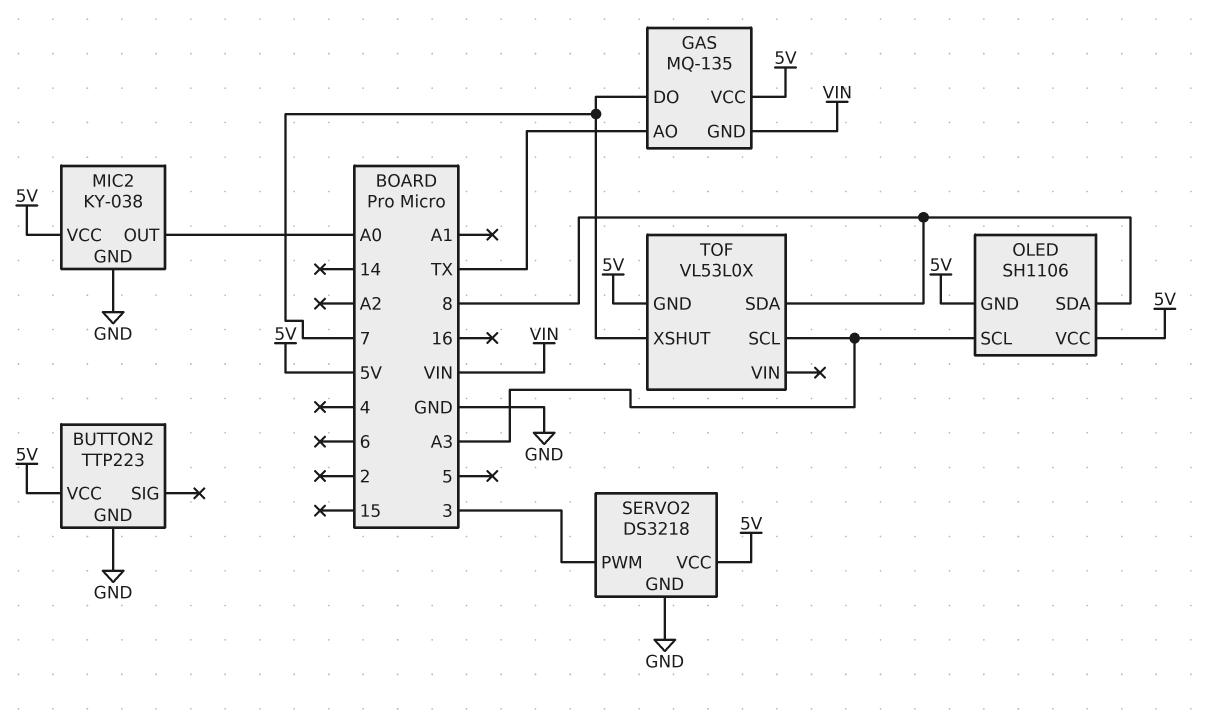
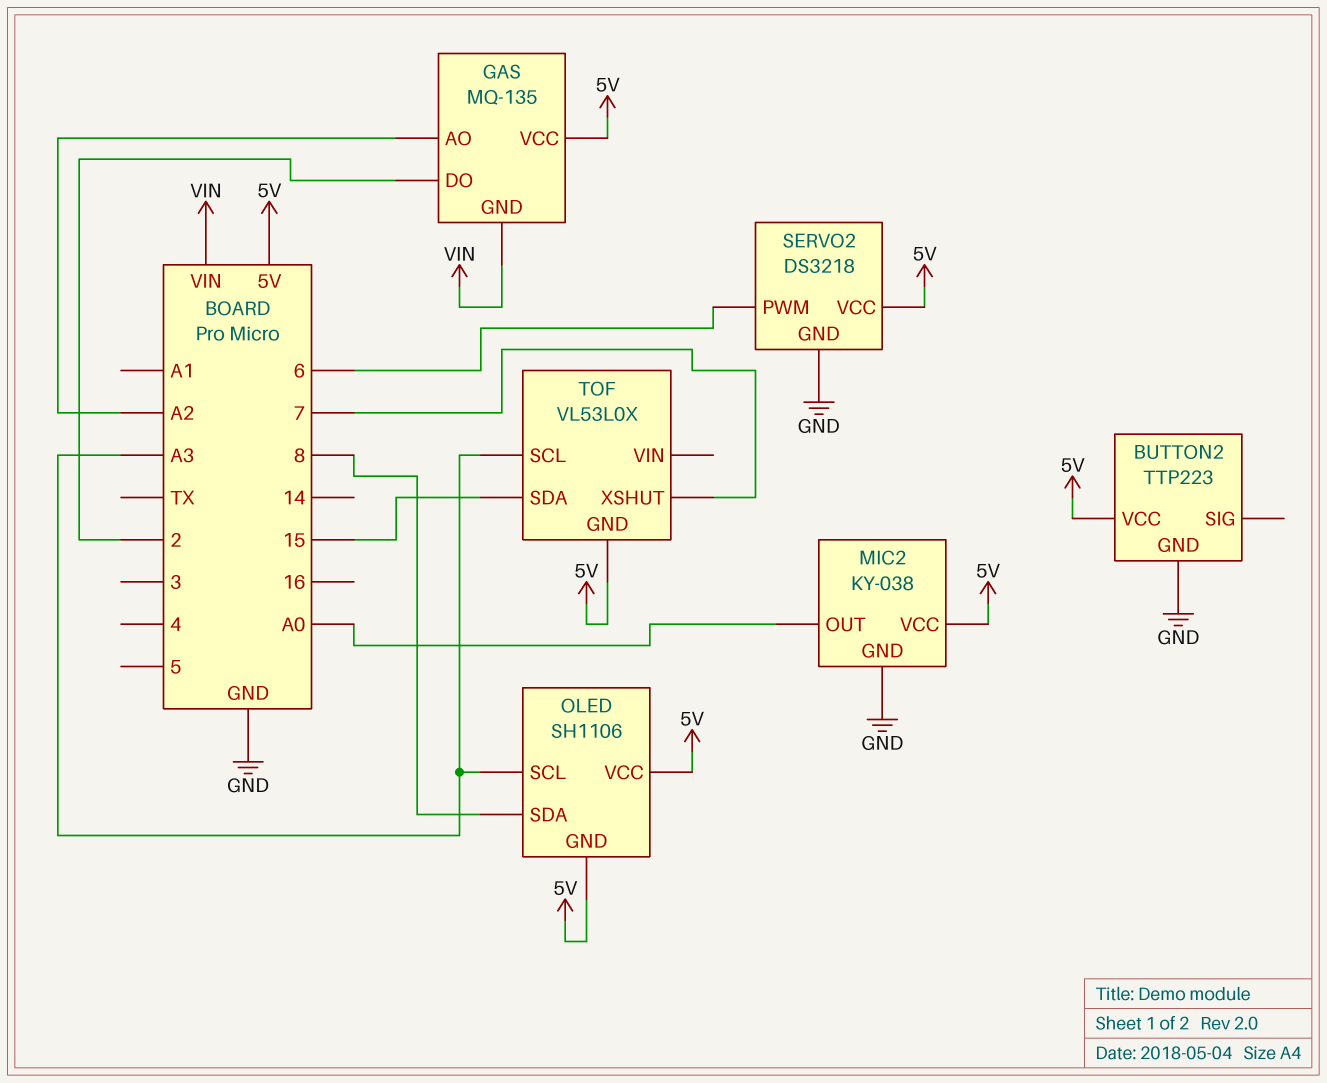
GAS pin AO: TX -> A2
GAS pin DO: 7 -> 2
SERVO2 pin PWM: 3 -> 6
TOF pin SDA: 8 -> 15

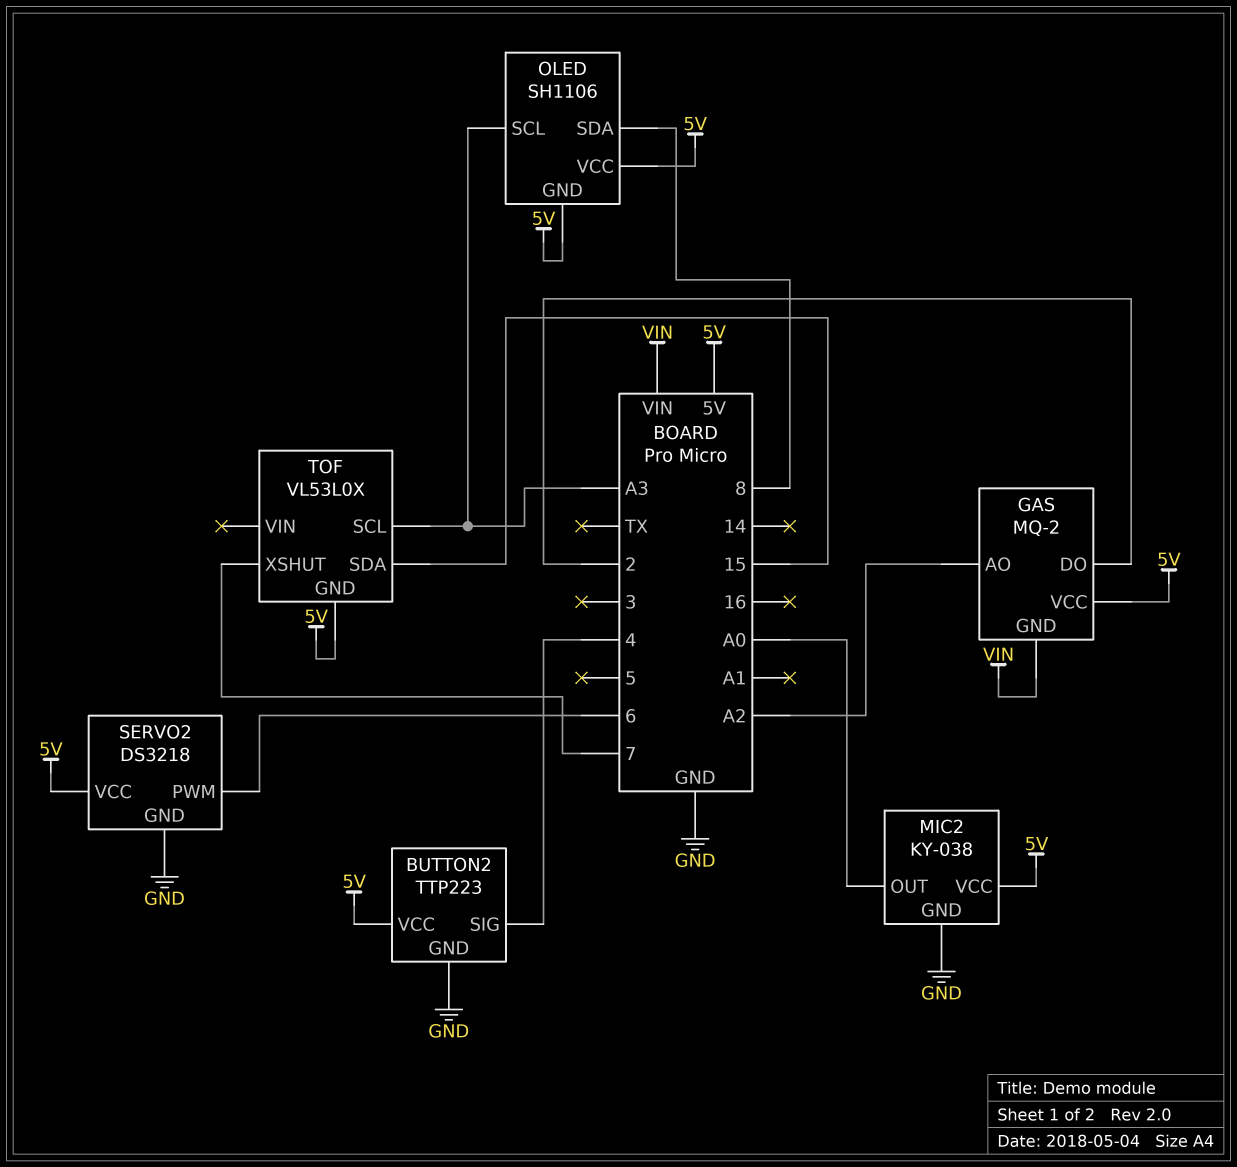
BUTTON2 pin SIG: none -> 4
GAS: MQ-135 -> MQ-2

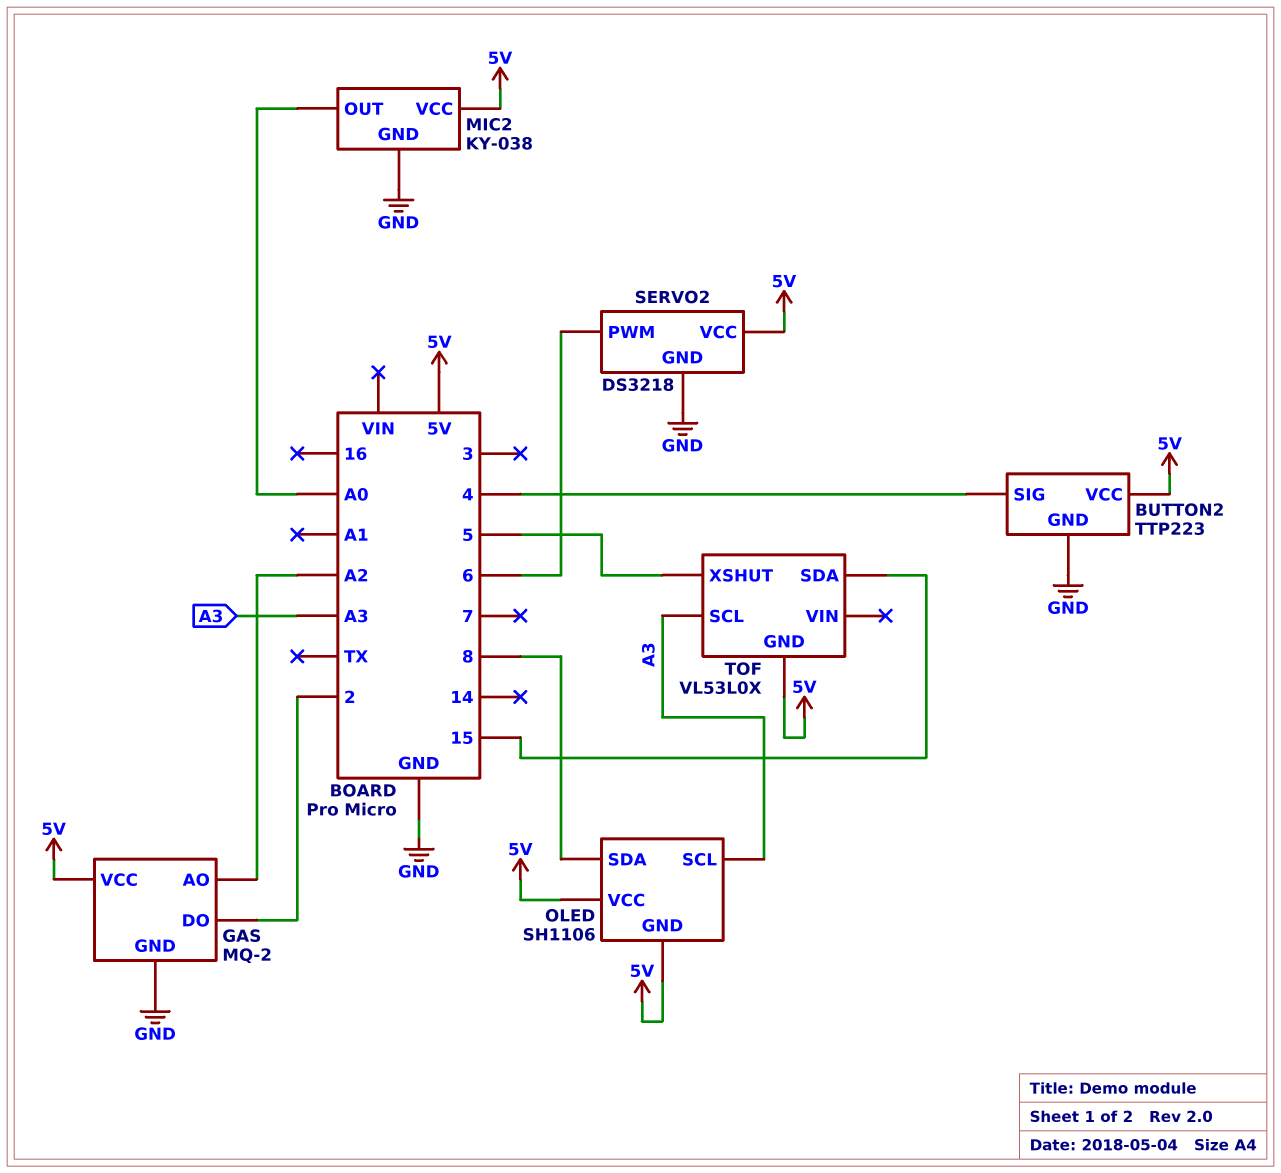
GAS pin GND: VIN -> GND
TOF pin XSHUT: 7 -> 5

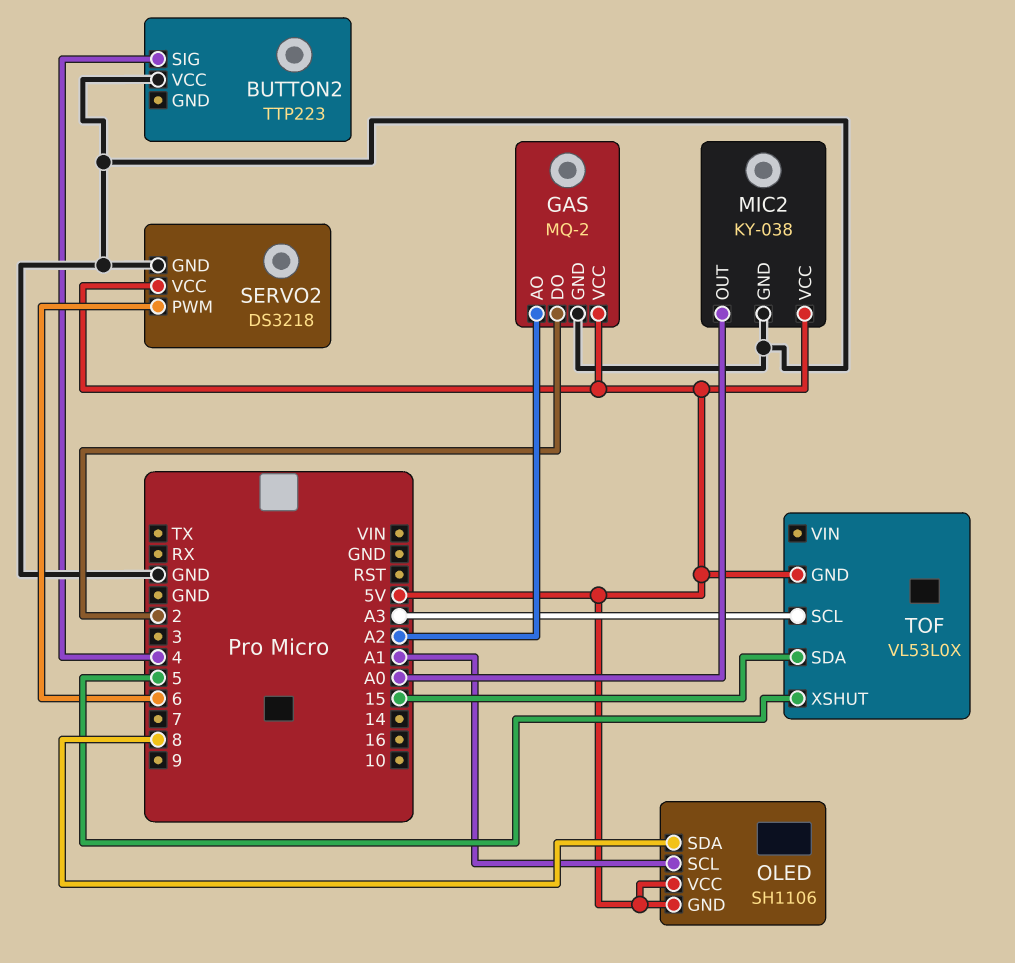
BUTTON2 pin GND: GND -> none
BUTTON2 pin VCC: 5V -> GND
OLED pin SCL: A3 -> A1

